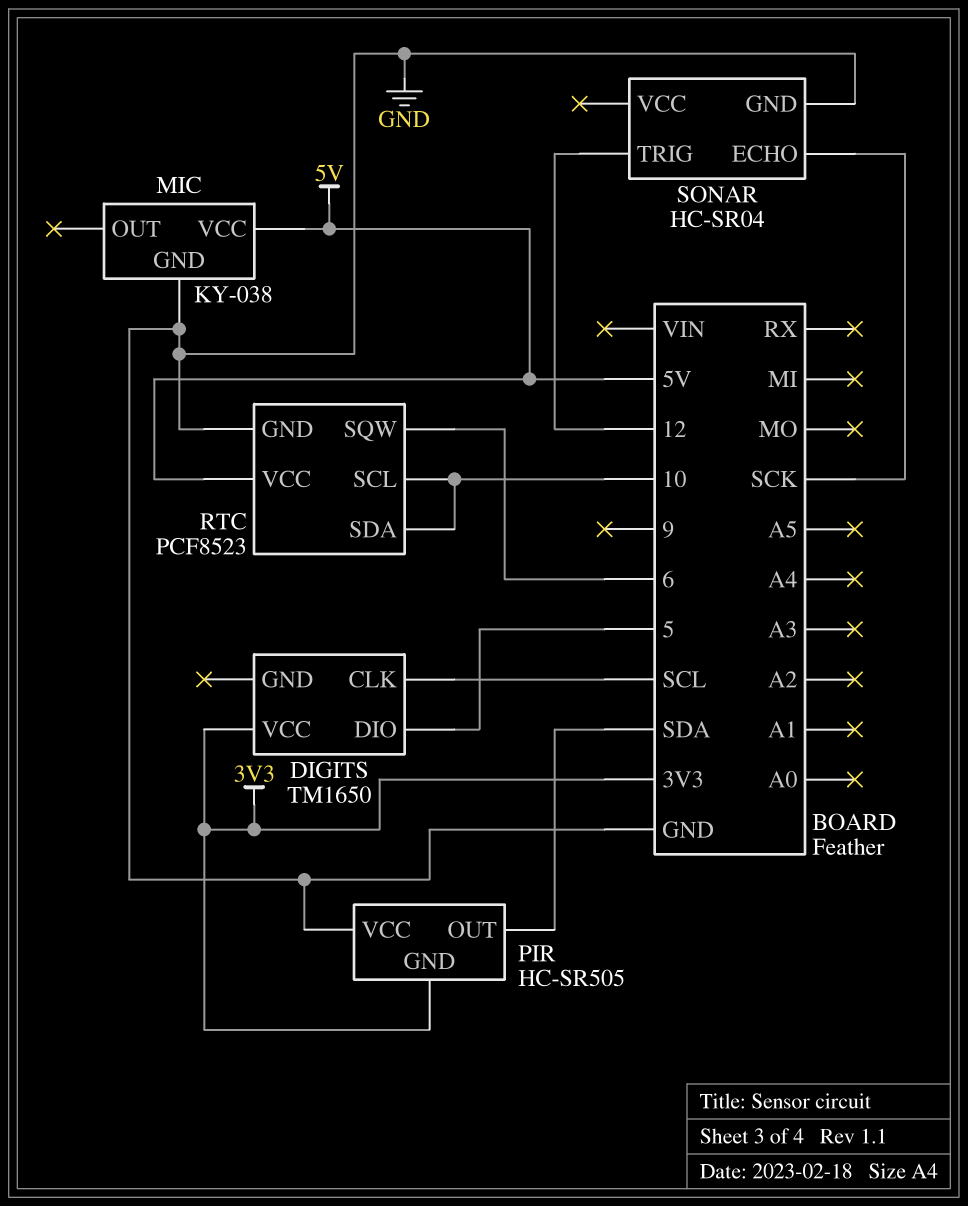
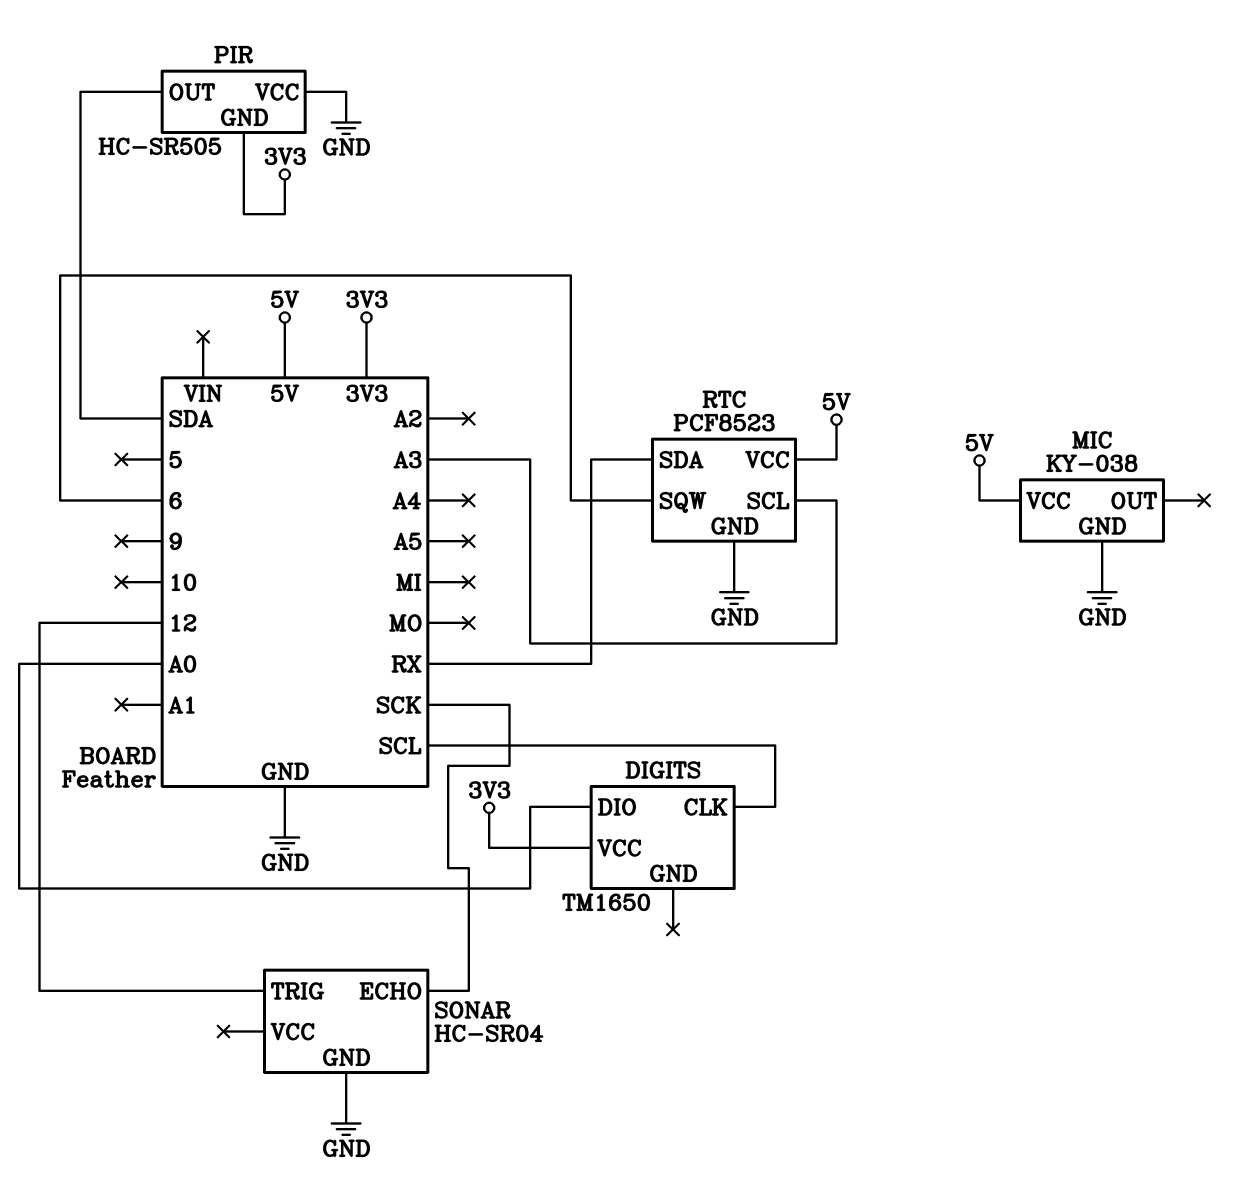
DIGITS pin DIO: 5 -> A0
RTC pin SCL: 10 -> A3
RTC pin SDA: 10 -> RX

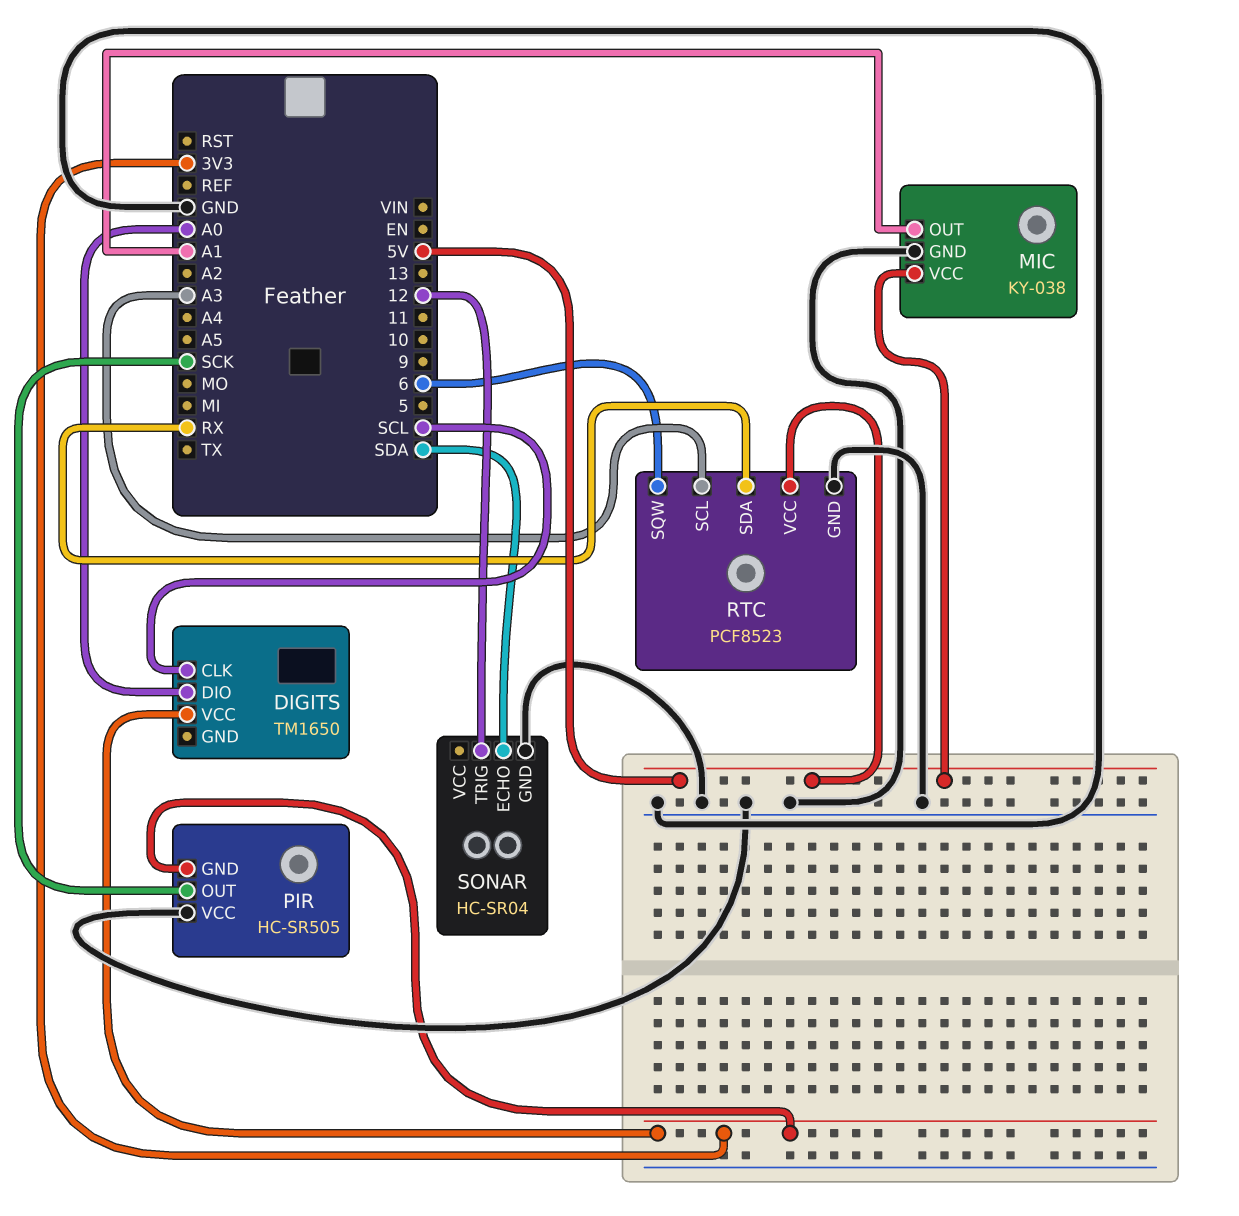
MIC pin OUT: none -> A1
PIR pin OUT: SDA -> SCK
SONAR pin ECHO: SCK -> SDA

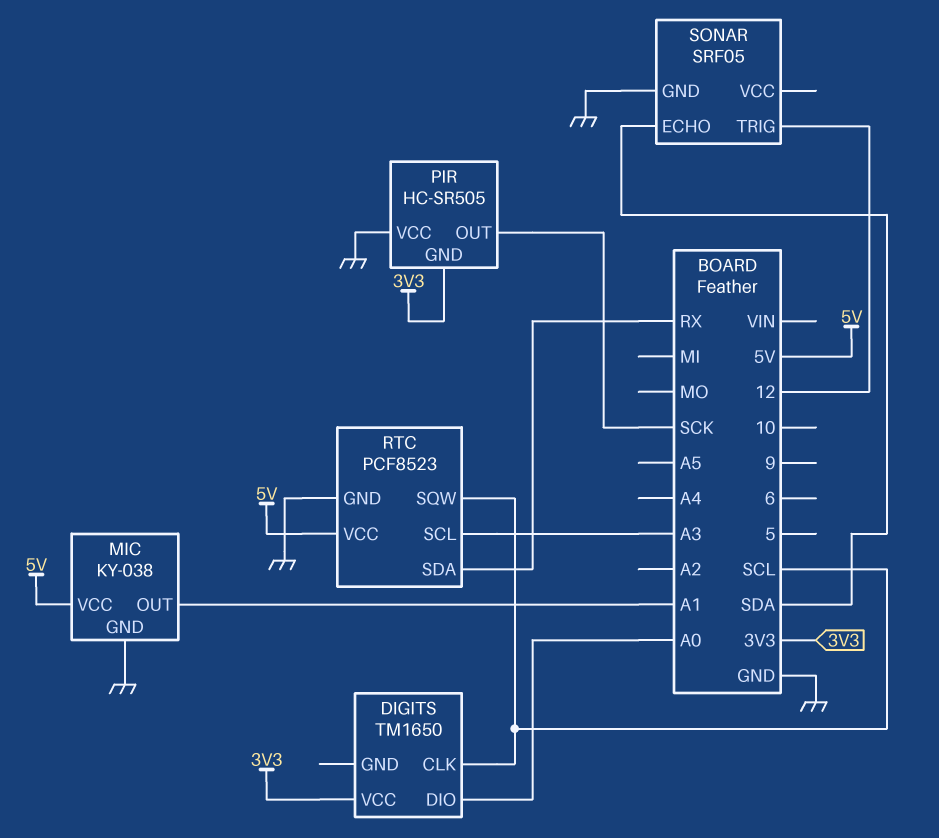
RTC pin SQW: 6 -> SCL
SONAR: HC-SR04 -> SRF05

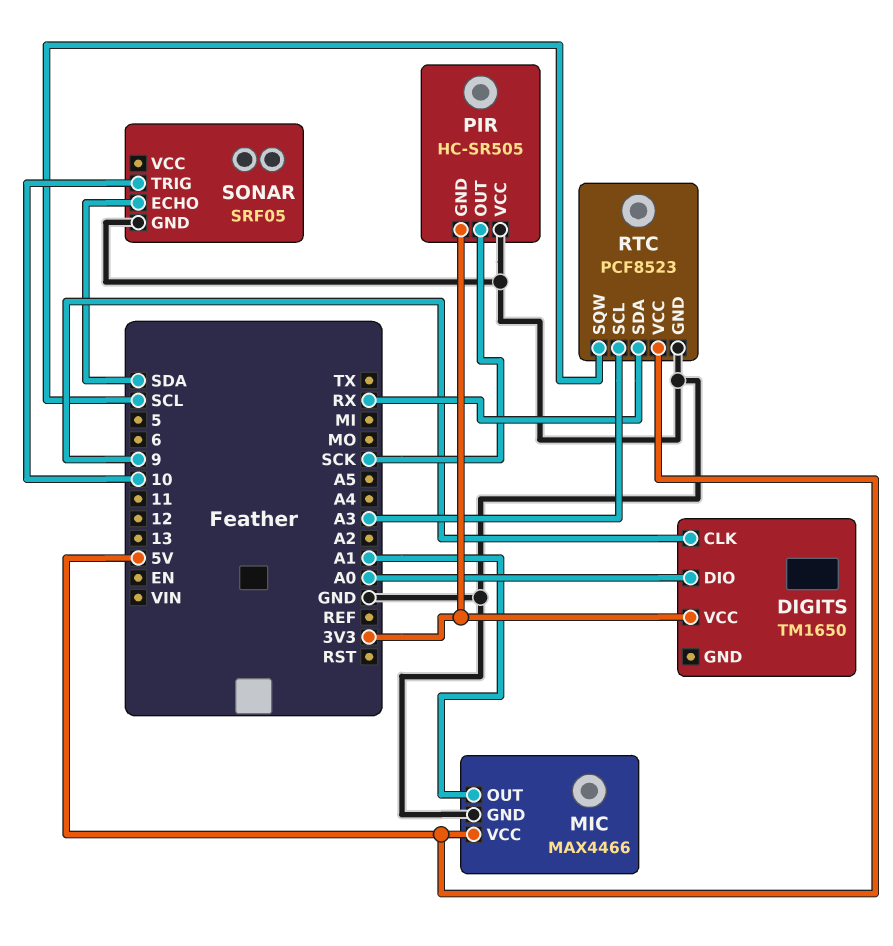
DIGITS pin CLK: SCL -> 9
MIC: KY-038 -> MAX4466
SONAR pin TRIG: 12 -> 10

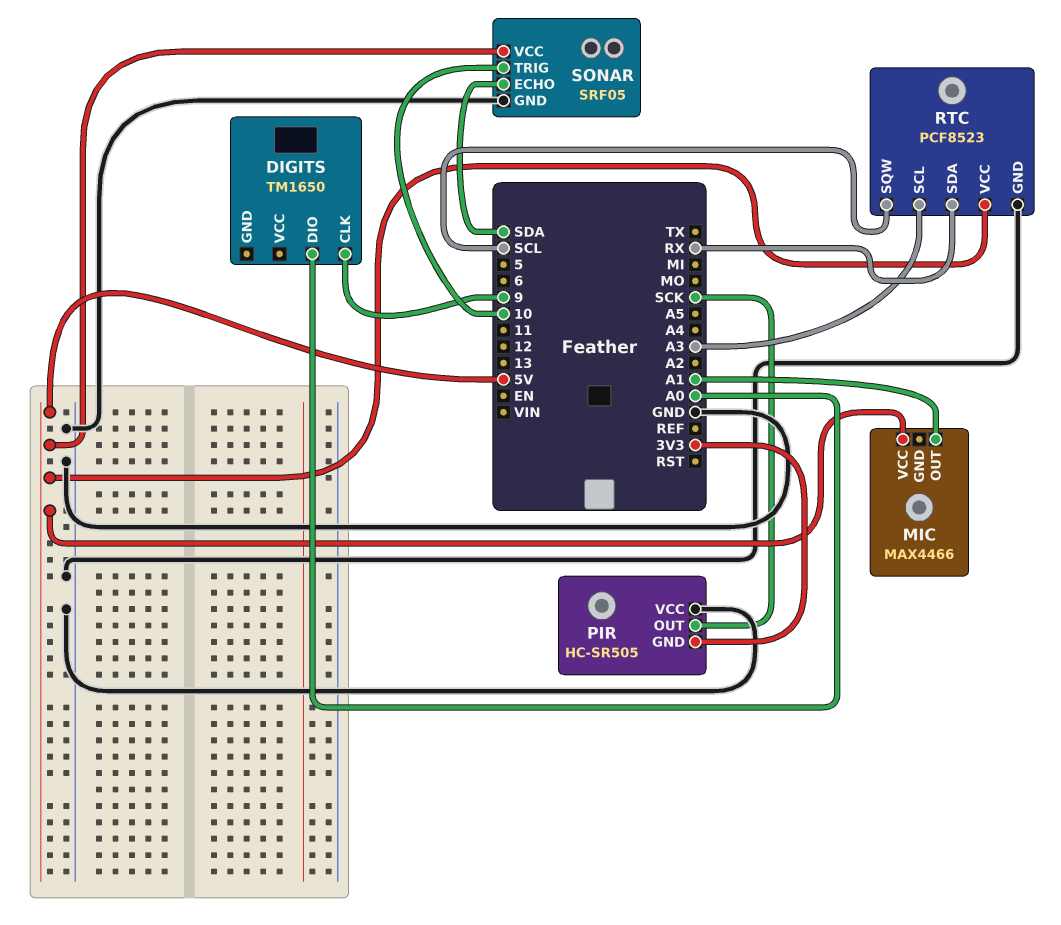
DIGITS pin VCC: 3V3 -> none
MIC pin GND: GND -> none
SONAR pin VCC: none -> 5V

